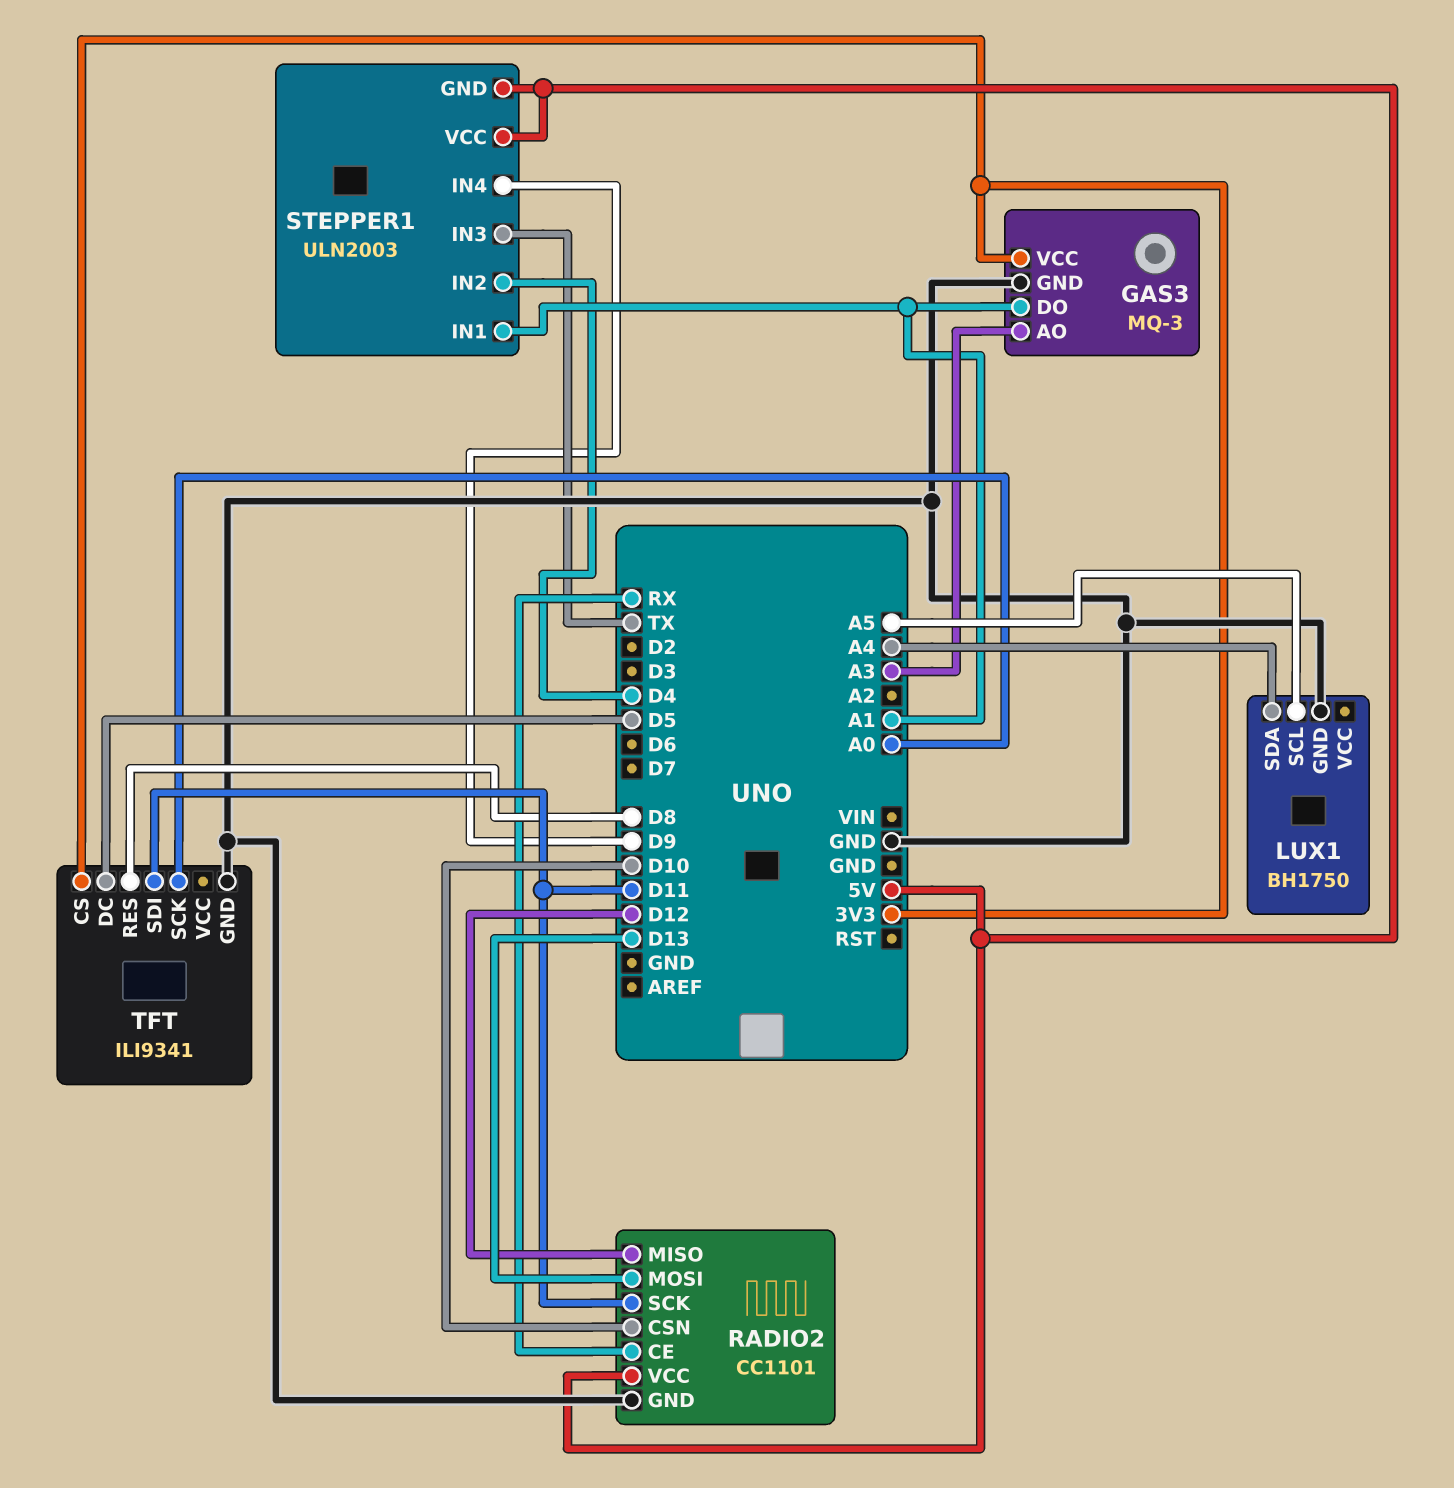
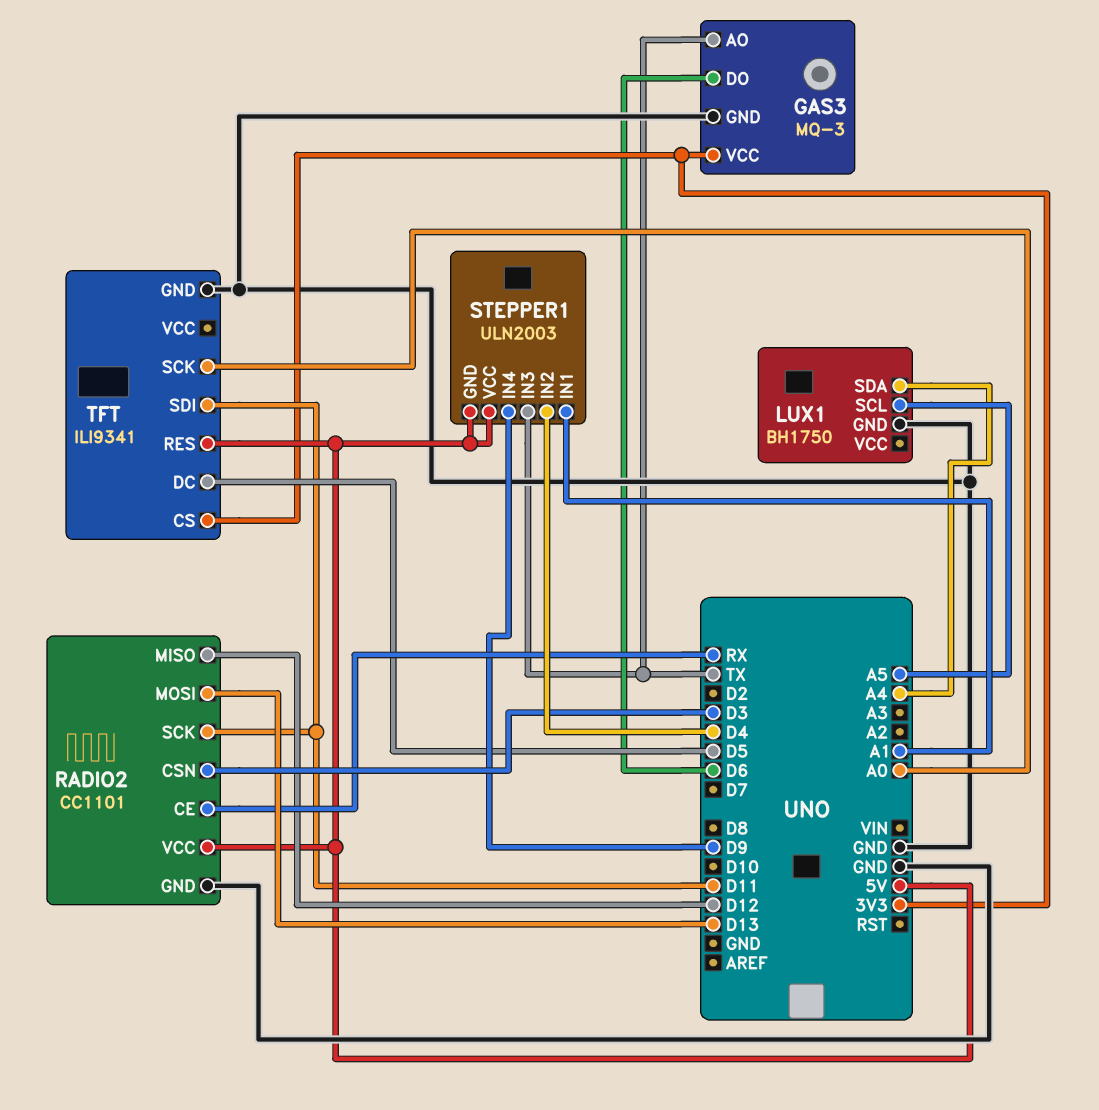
GAS3 pin AO: A3 -> TX
GAS3 pin DO: A1 -> D6
RADIO2 pin CSN: D10 -> D3
TFT pin RES: D8 -> 5V

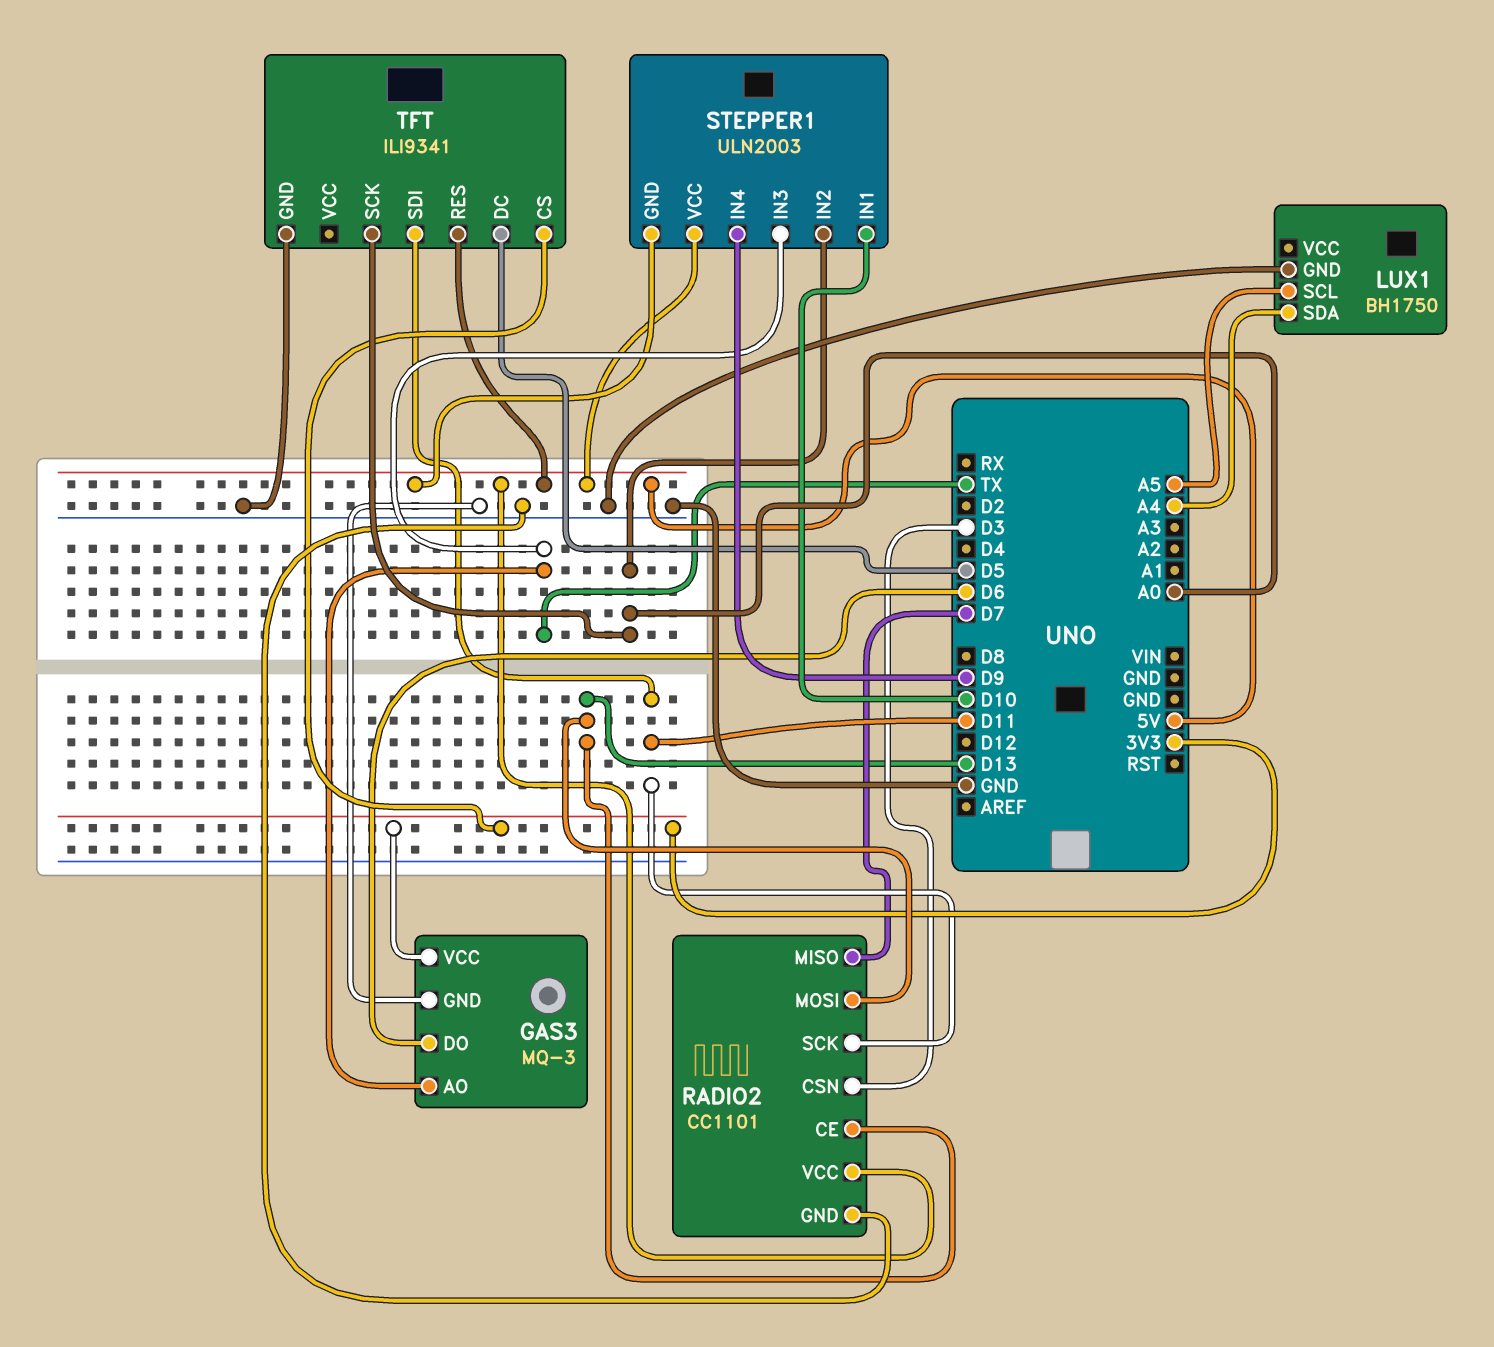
RADIO2 pin CE: RX -> D13
RADIO2 pin MISO: D12 -> D7
STEPPER1 pin IN1: A1 -> D10
STEPPER1 pin IN2: D4 -> A0

